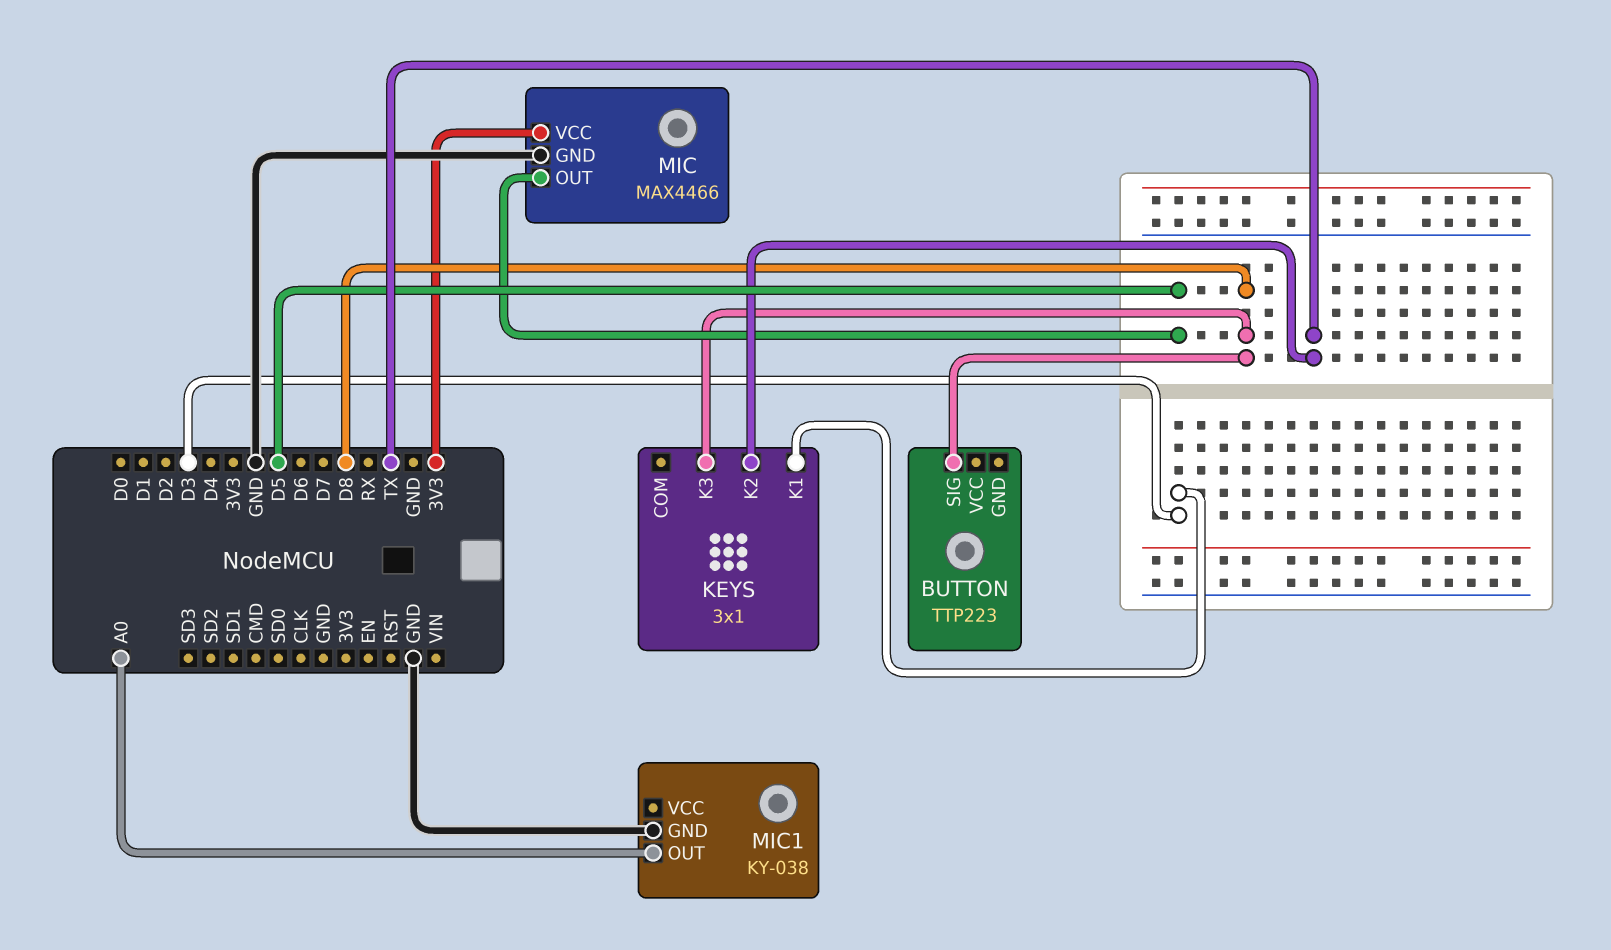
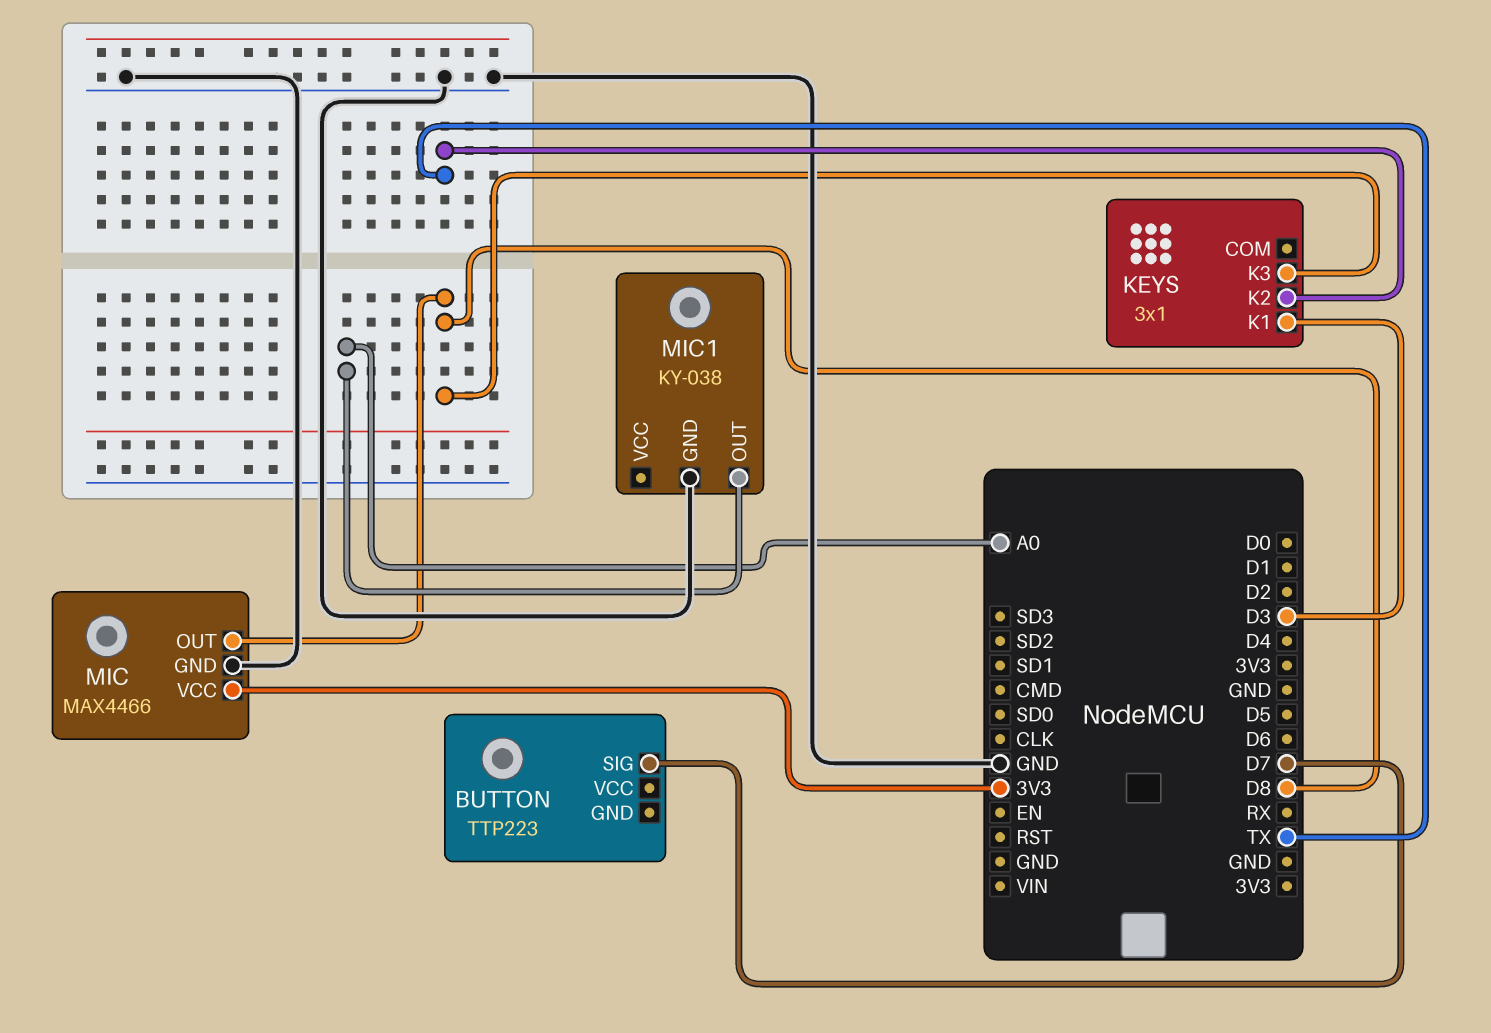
BUTTON pin SIG: D8 -> D7
MIC pin OUT: D5 -> D8

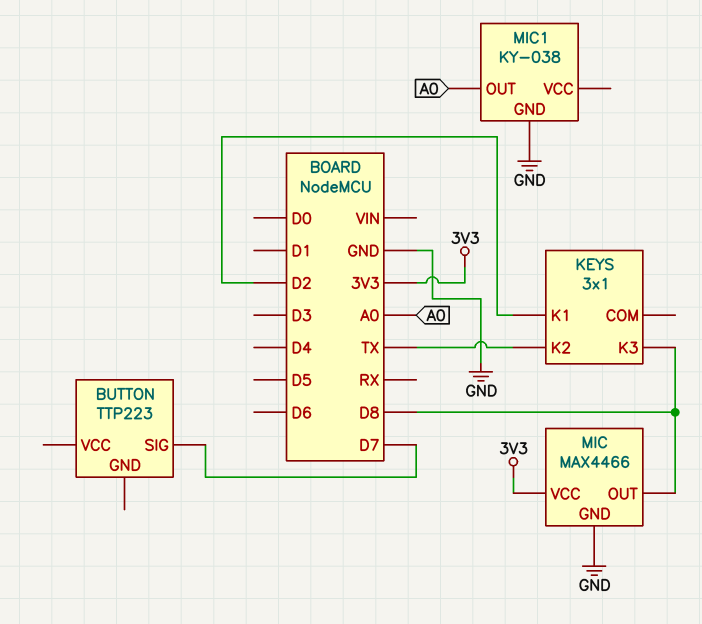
KEYS pin K1: D3 -> D2

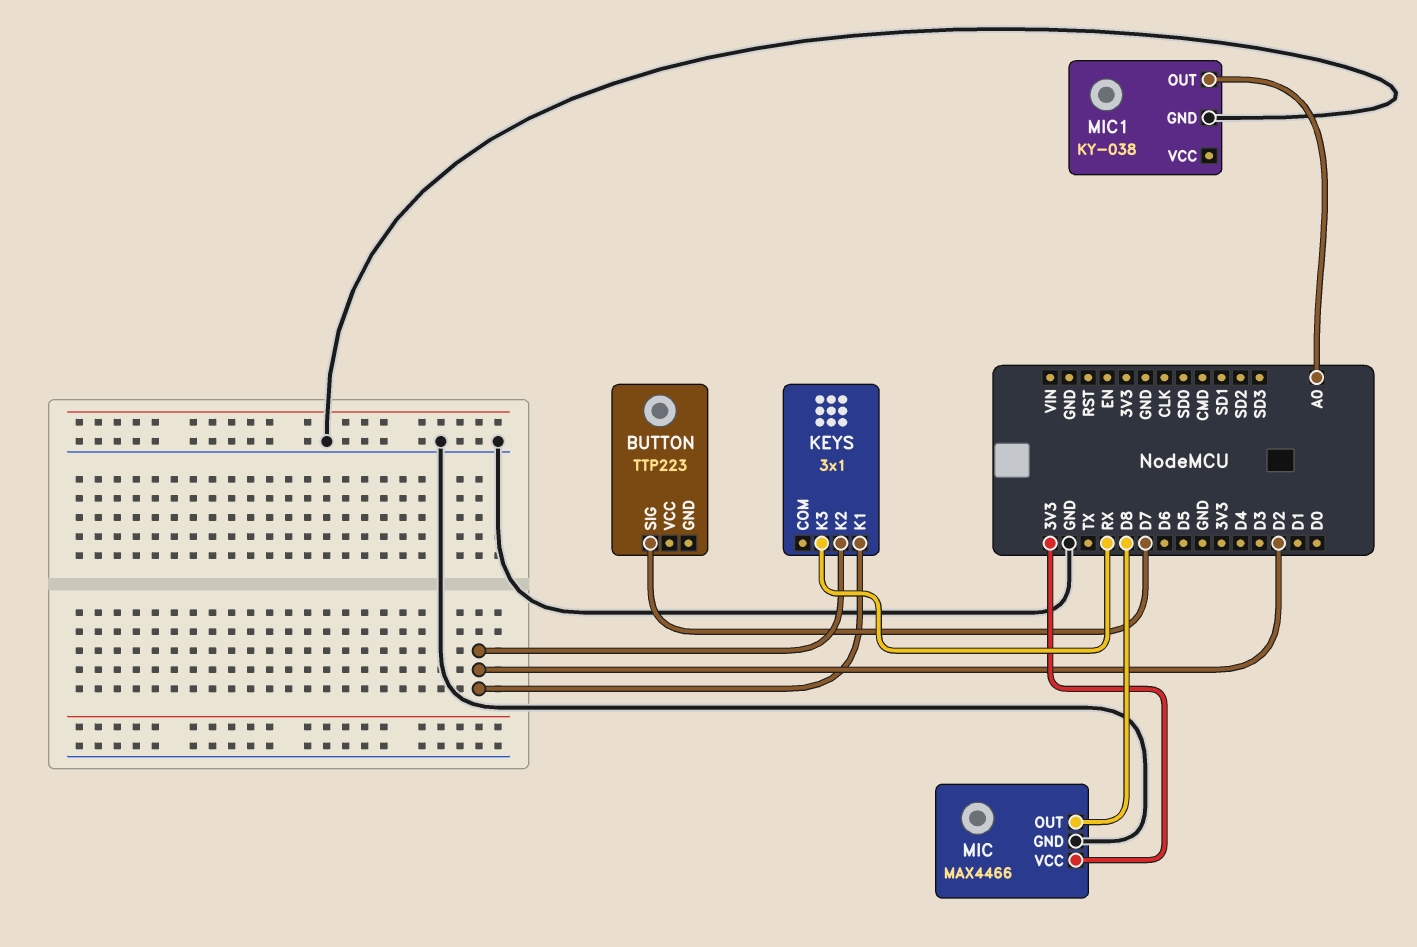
KEYS pin K2: TX -> D2
KEYS pin K3: D8 -> RX

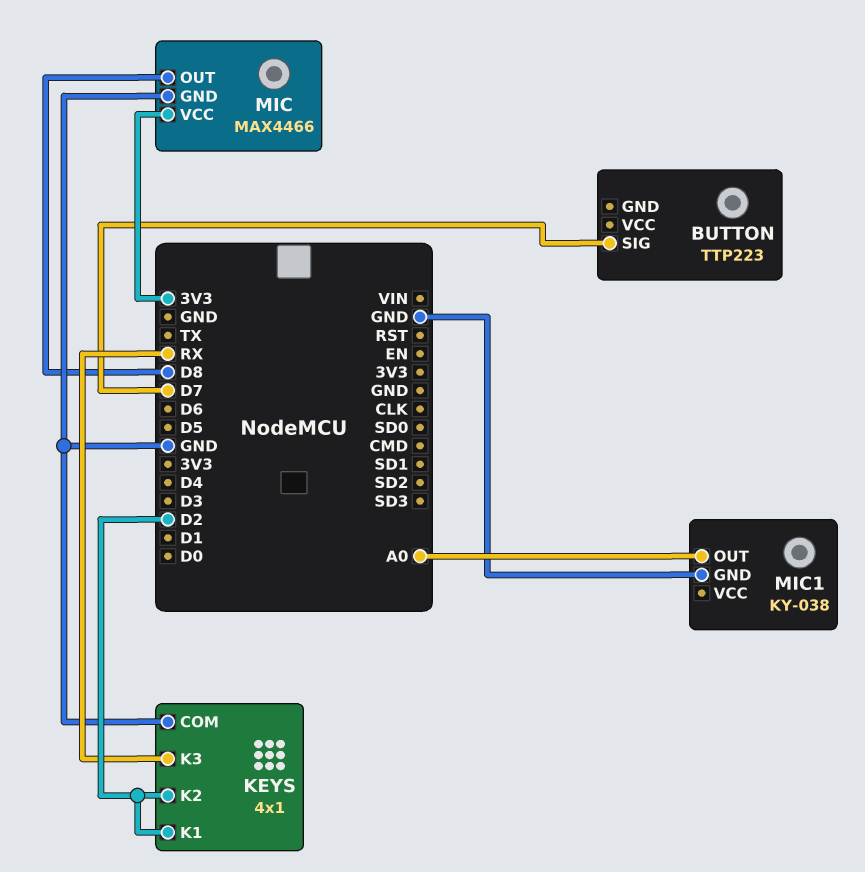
KEYS: 3x1 -> 4x1
KEYS pin COM: none -> GND

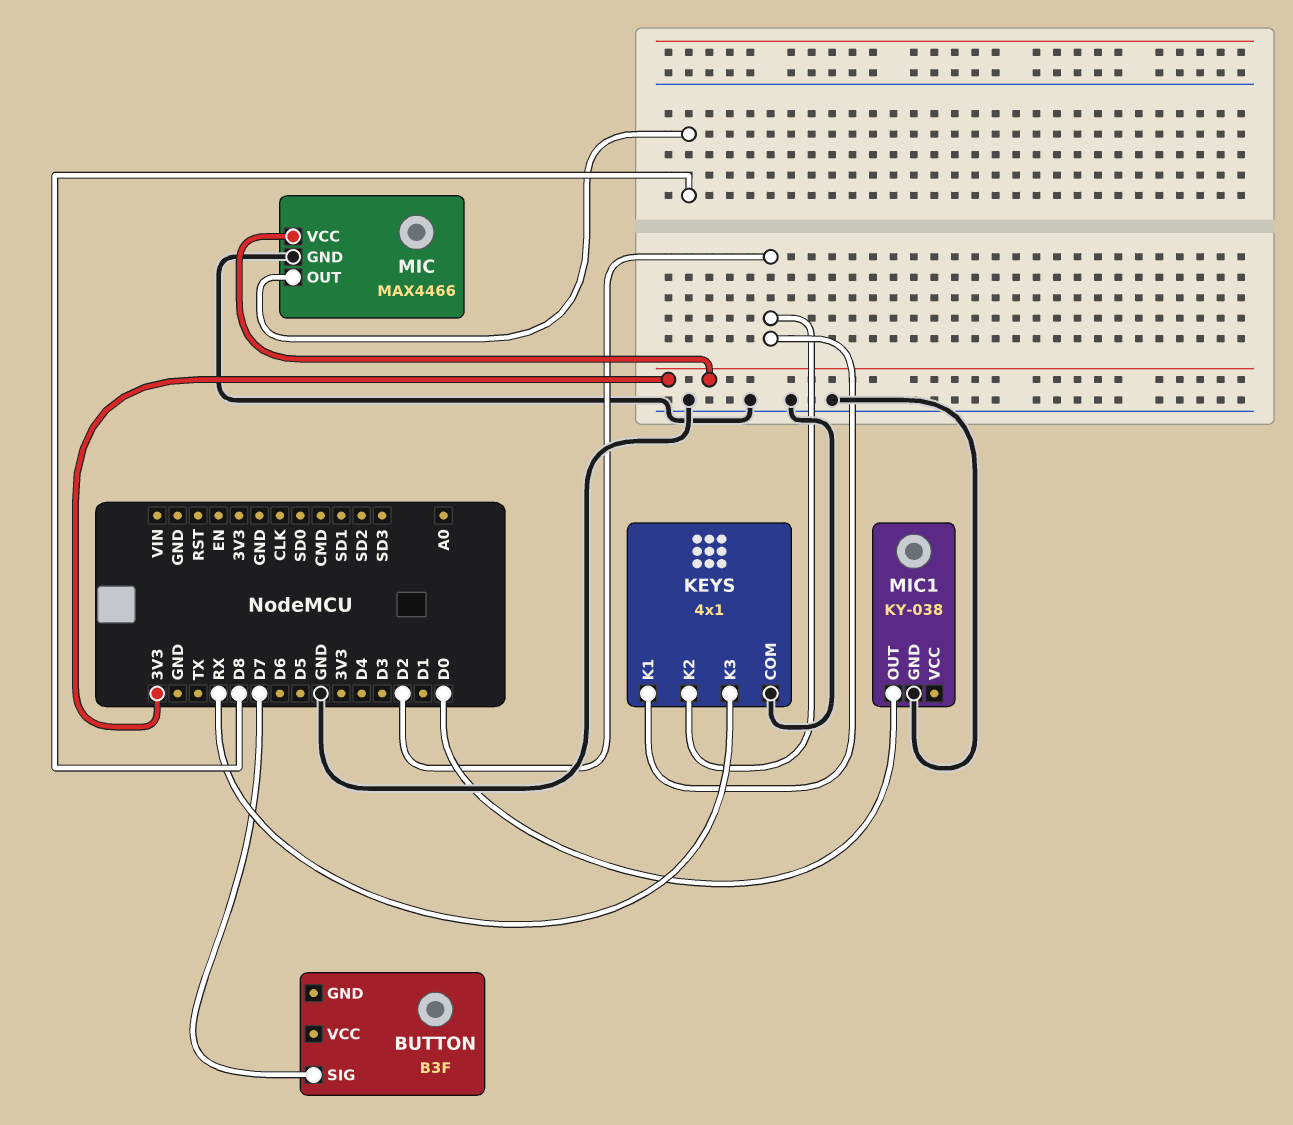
BUTTON: TTP223 -> B3F
MIC1 pin OUT: A0 -> D0

